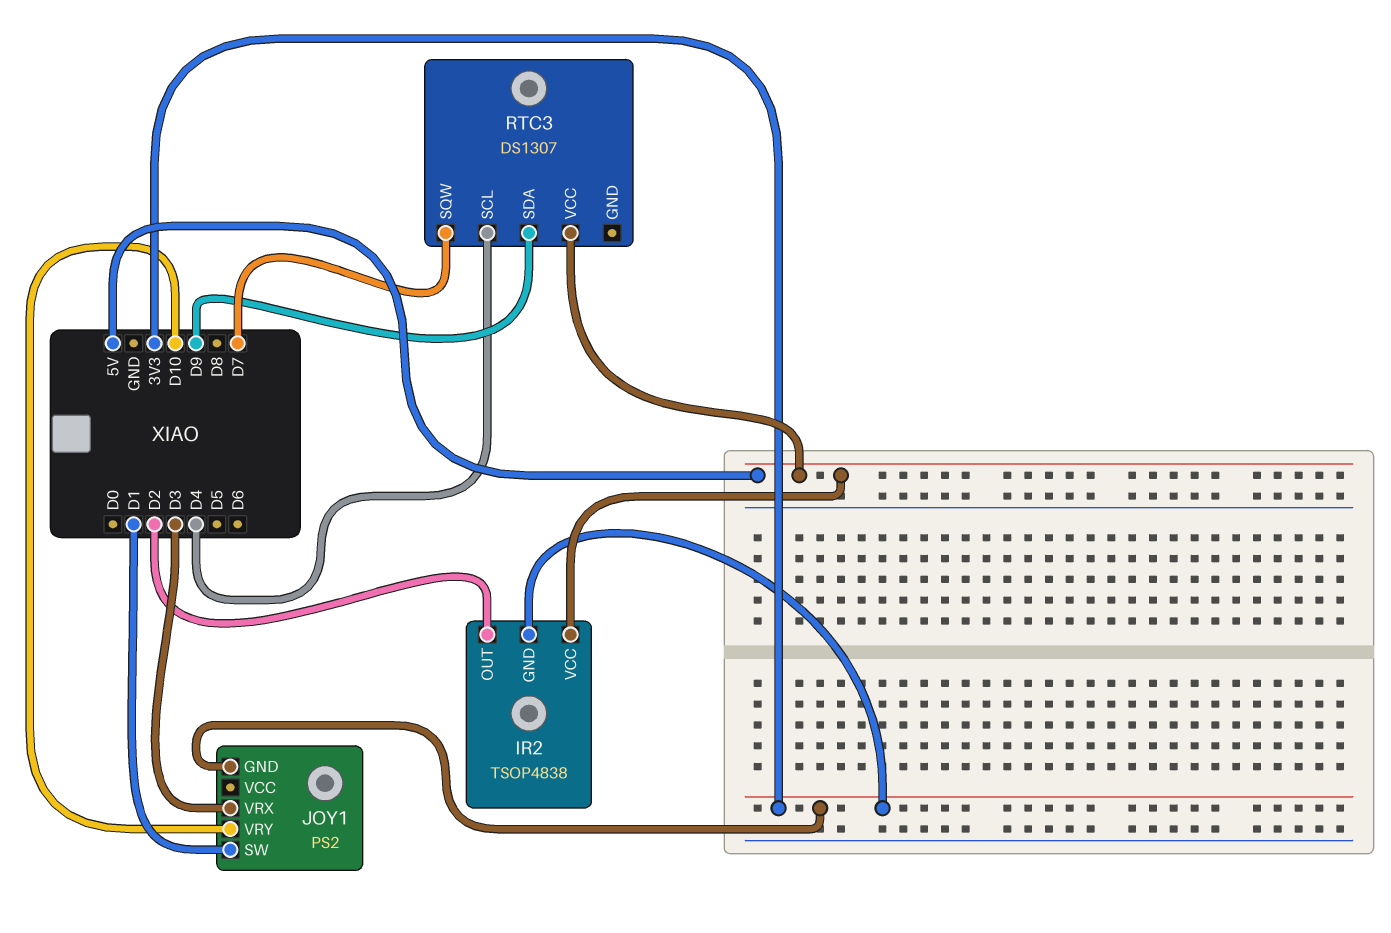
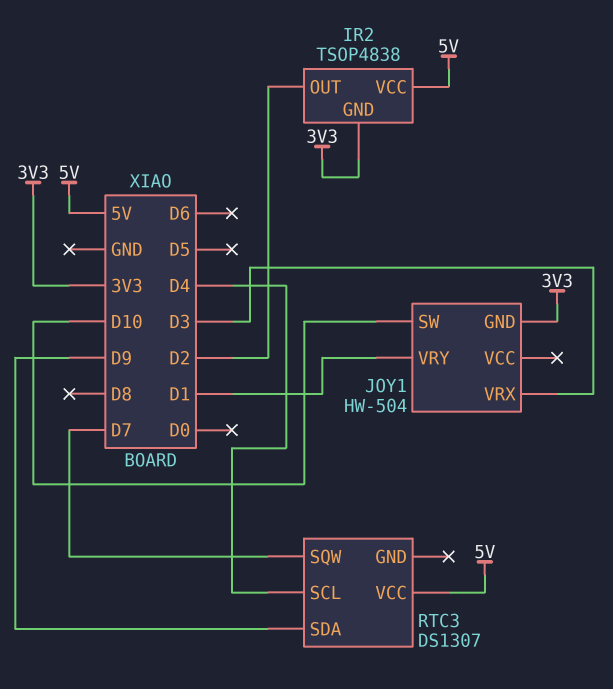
JOY1: PS2 -> HW-504
JOY1 pin SW: D1 -> D10
JOY1 pin VRY: D10 -> D1

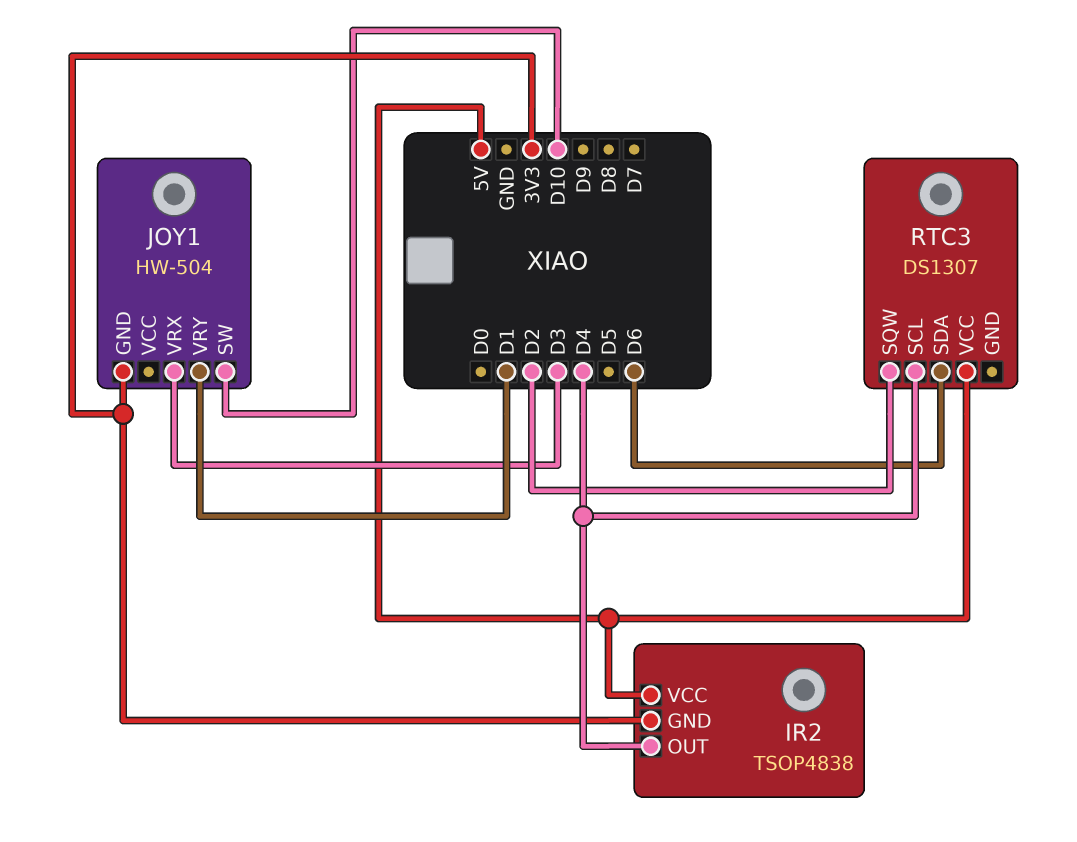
IR2 pin OUT: D2 -> D4
RTC3 pin SDA: D9 -> D6
RTC3 pin SQW: D7 -> D2

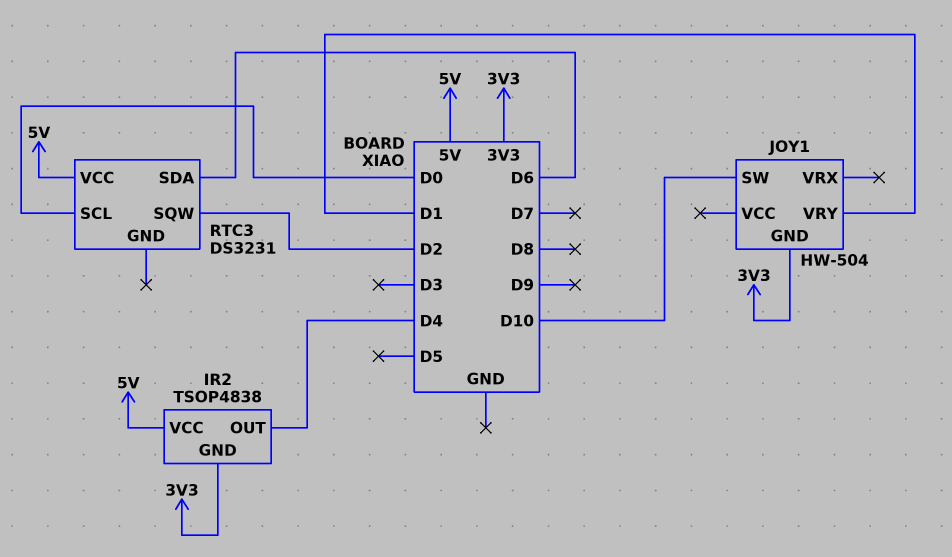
JOY1 pin VRX: D3 -> none
RTC3: DS1307 -> DS3231
RTC3 pin SCL: D4 -> D0

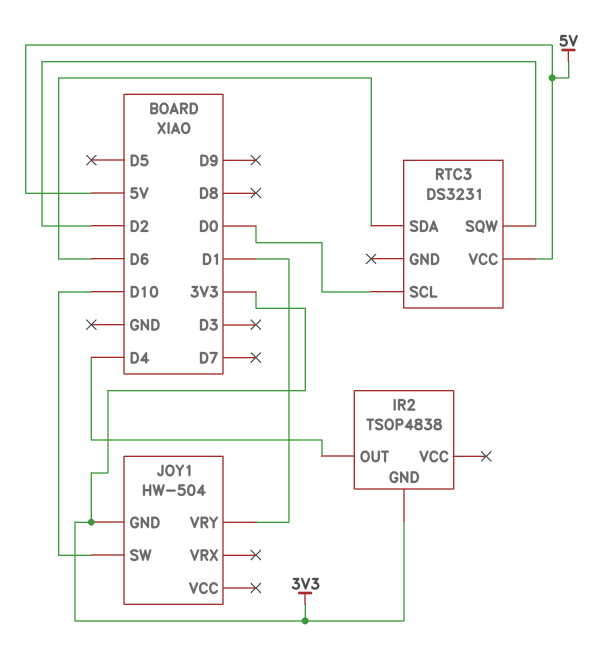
IR2 pin VCC: 5V -> none

